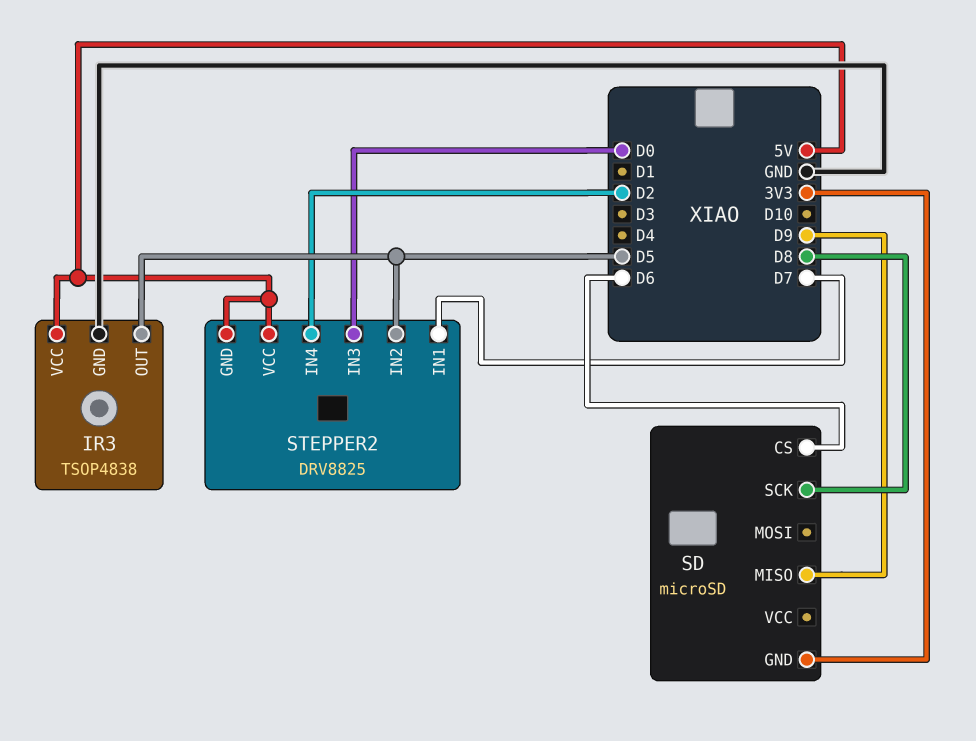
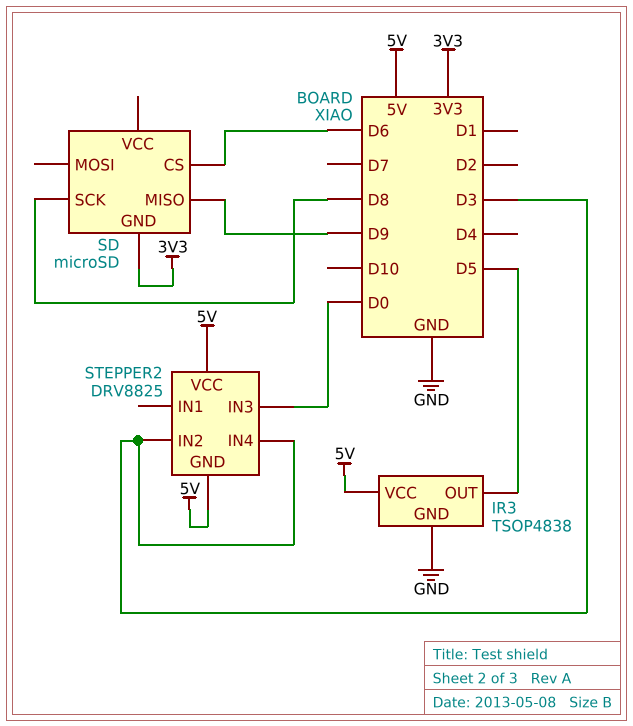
STEPPER2 pin IN1: D7 -> none
STEPPER2 pin IN2: D5 -> D3
STEPPER2 pin IN4: D2 -> D3

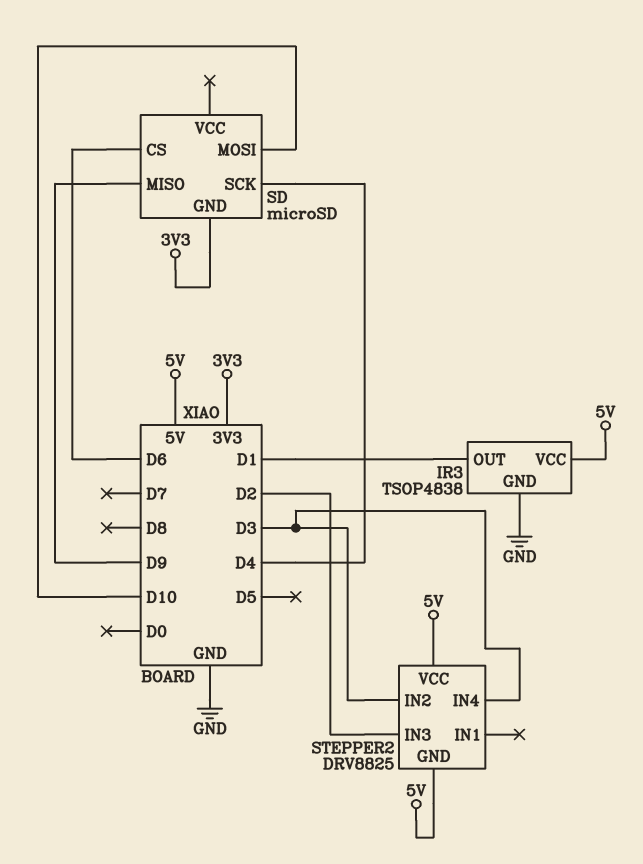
IR3 pin OUT: D5 -> D1
SD pin MOSI: none -> D10
SD pin SCK: D8 -> D4
STEPPER2 pin IN3: D0 -> D2

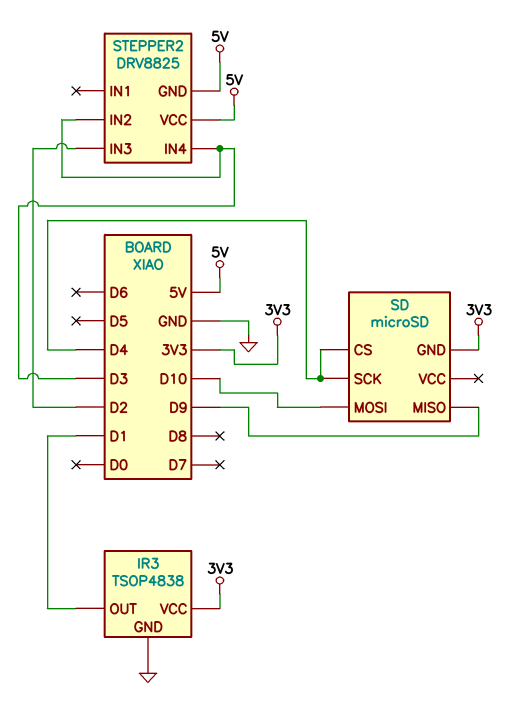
IR3 pin VCC: 5V -> 3V3
SD pin CS: D6 -> D4

